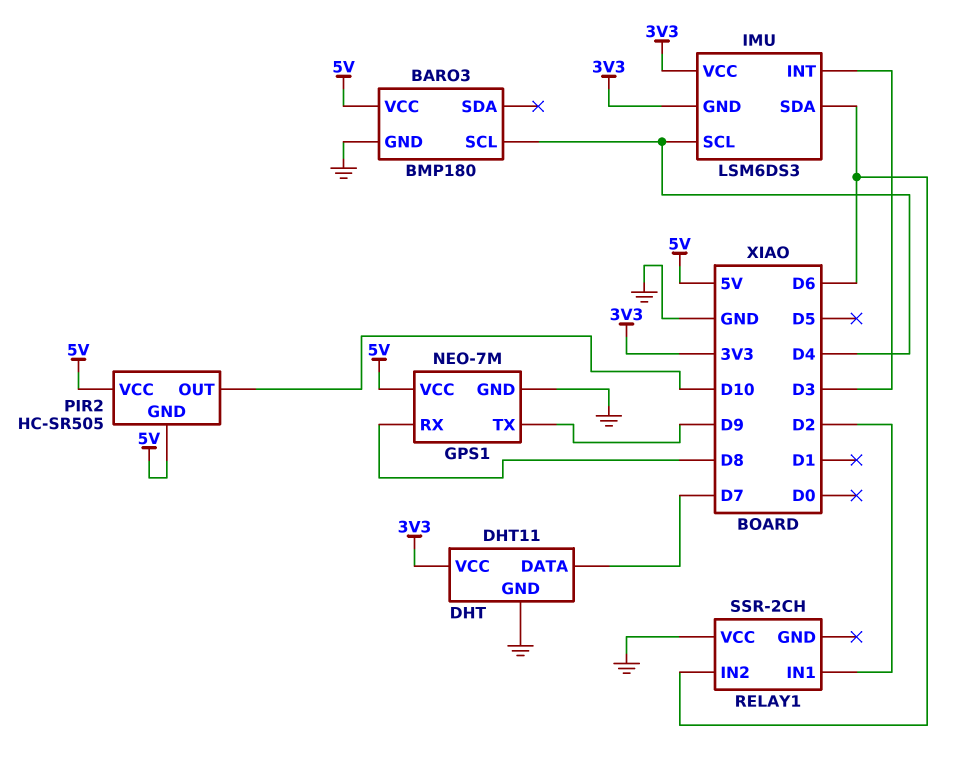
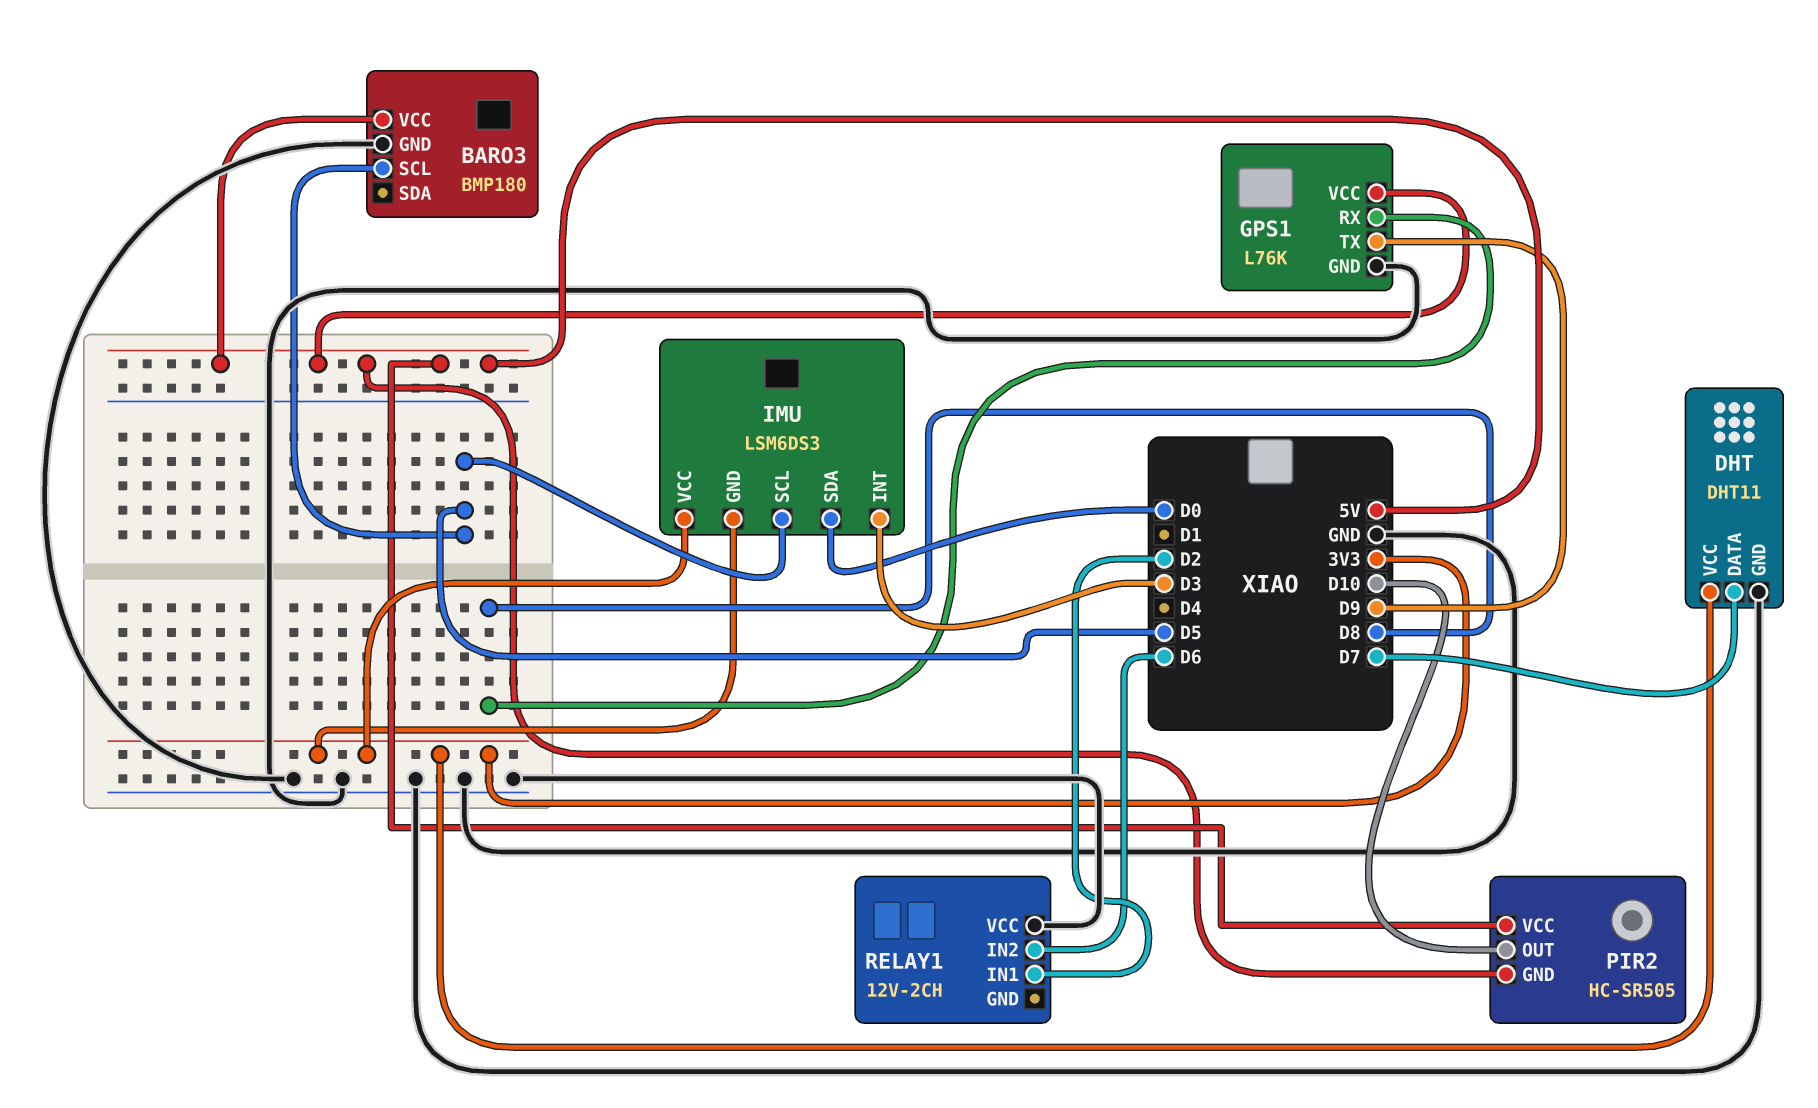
BARO3 pin SCL: D4 -> D5
GPS1: NEO-7M -> L76K
IMU pin SCL: D4 -> D5
IMU pin SDA: D6 -> D0
RELAY1: SSR-2CH -> 12V-2CH

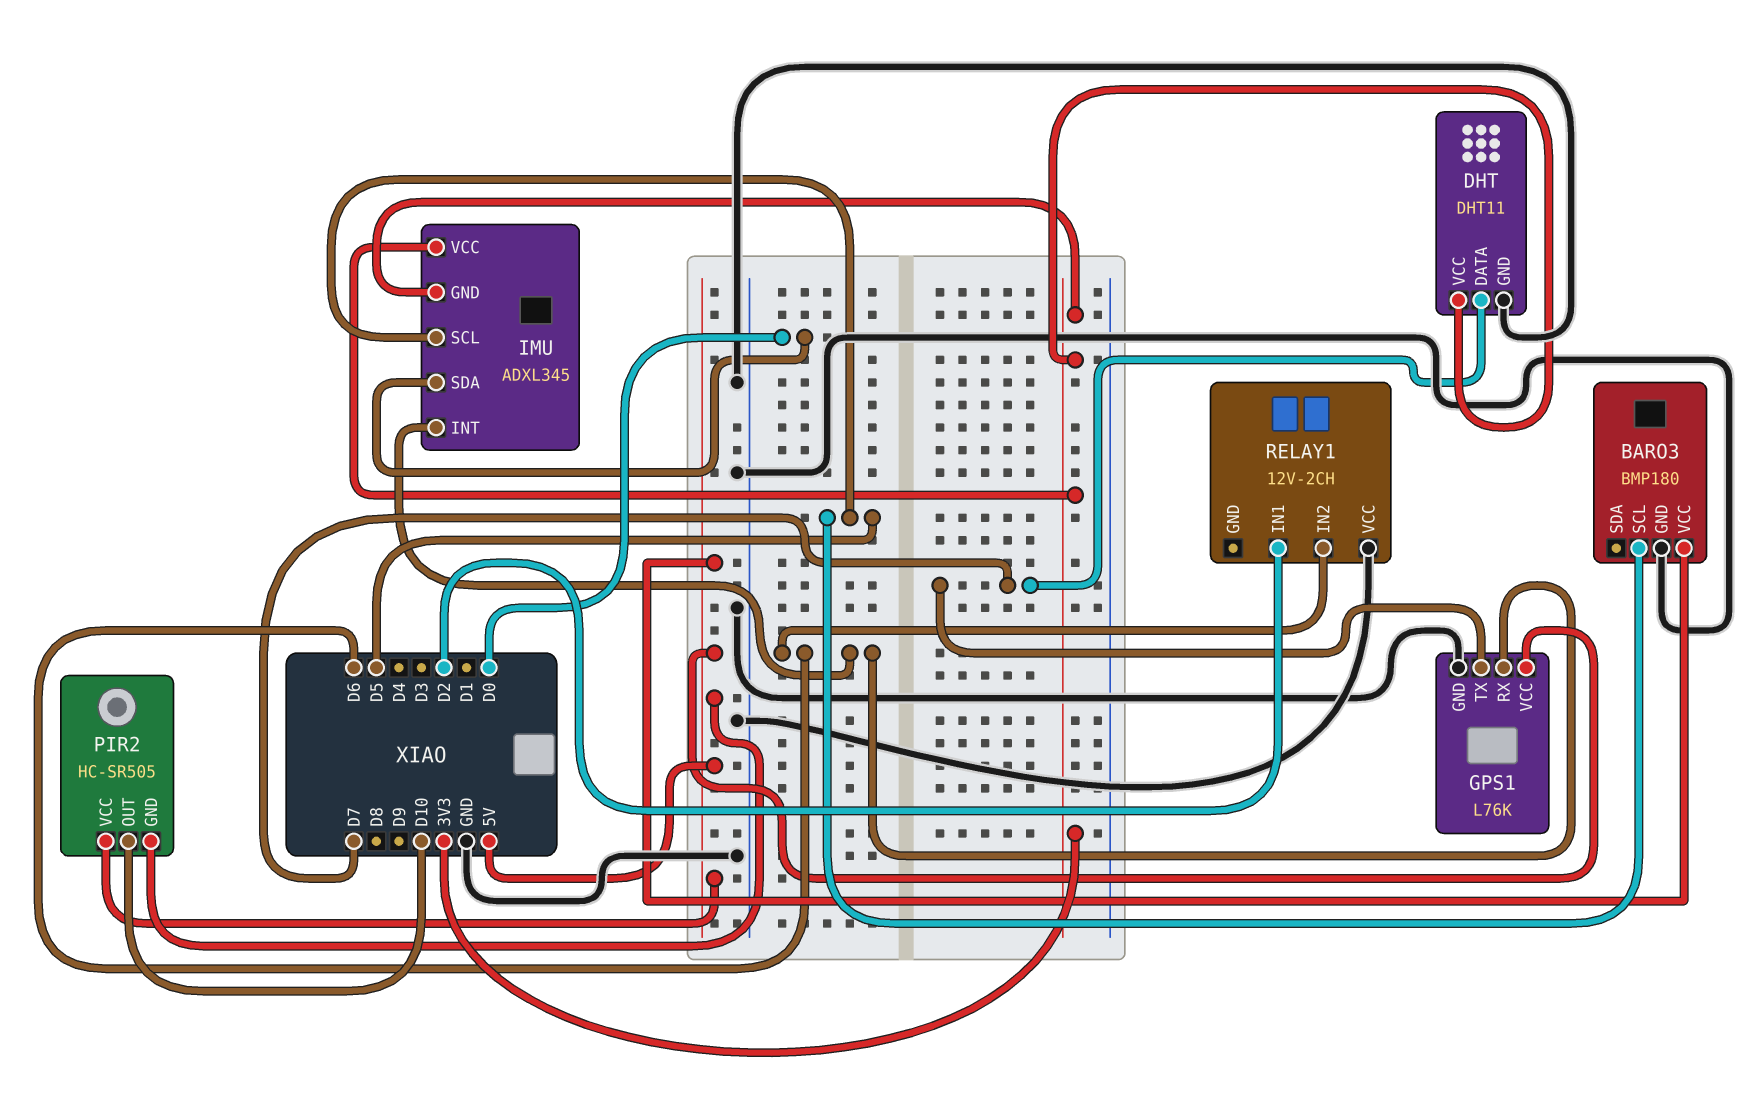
GPS1 pin RX: D8 -> D6
GPS1 pin TX: D9 -> D7
IMU: LSM6DS3 -> ADXL345
IMU pin INT: D3 -> D6

